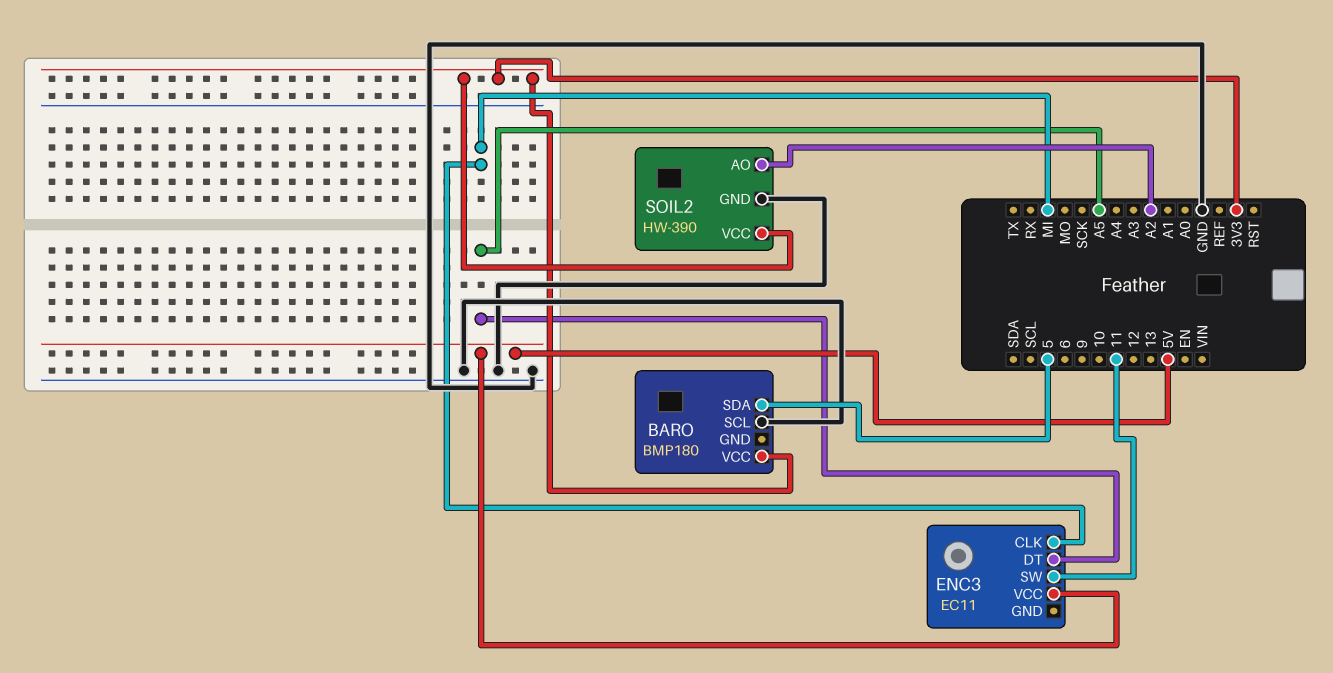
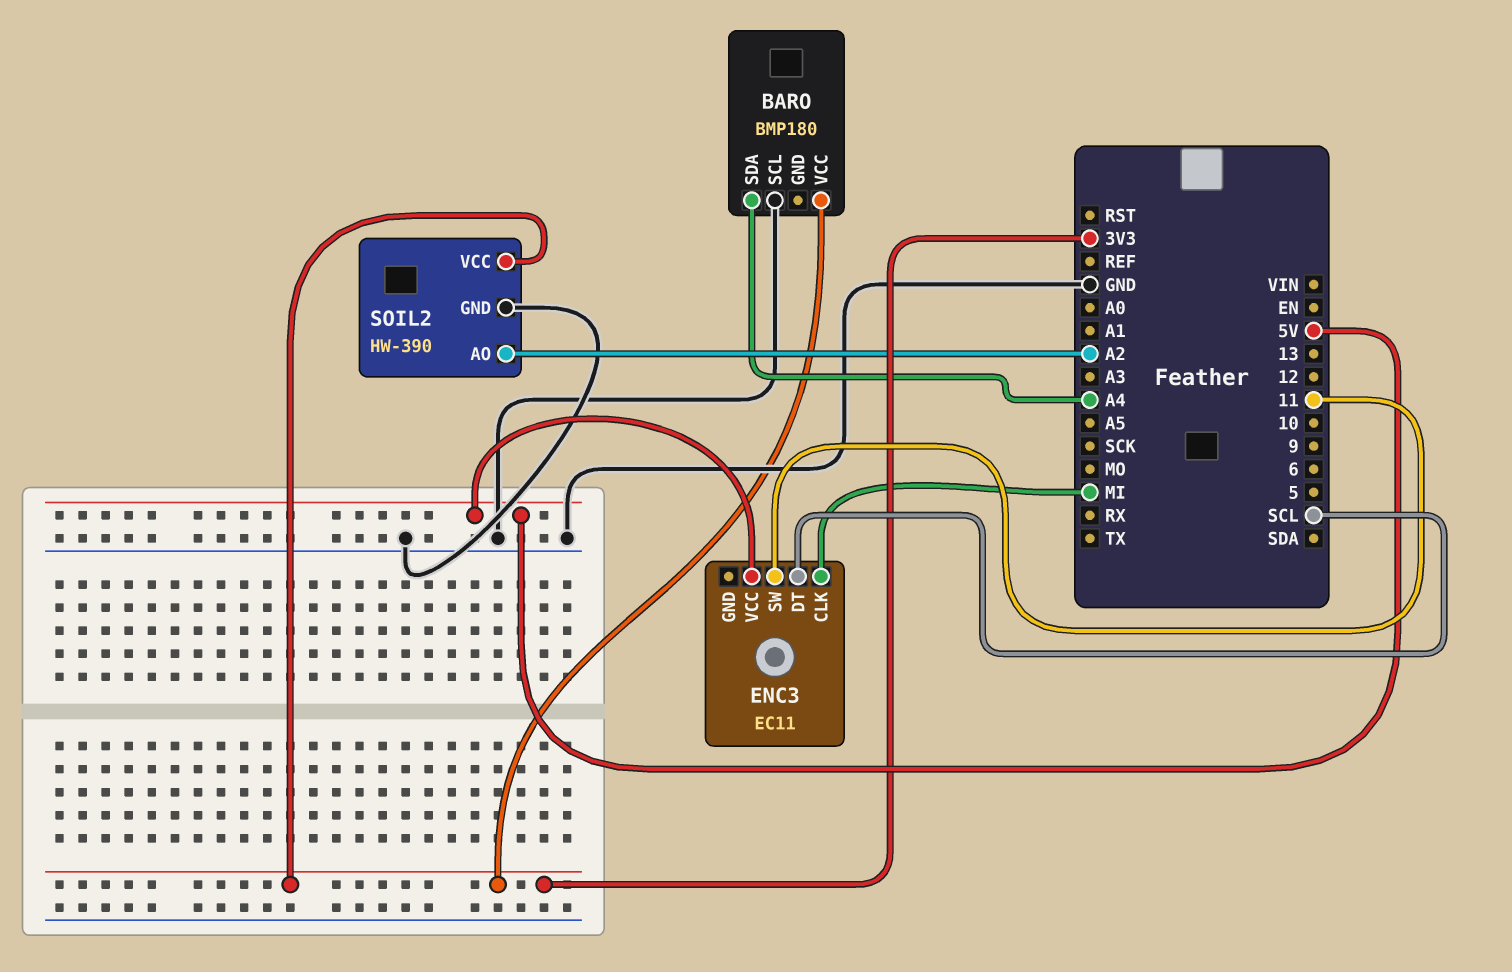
BARO pin SDA: 5 -> A4
ENC3 pin DT: A5 -> SCL

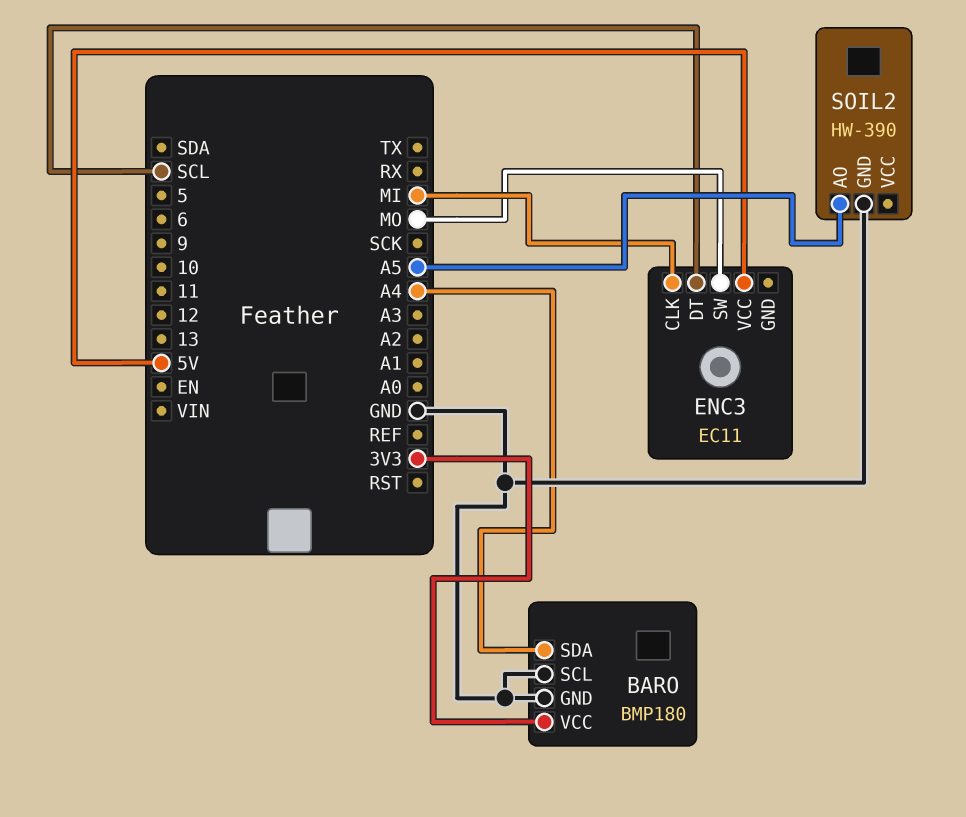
BARO pin GND: none -> GND
ENC3 pin SW: 11 -> MO
SOIL2 pin AO: A2 -> A5
SOIL2 pin VCC: 3V3 -> none

